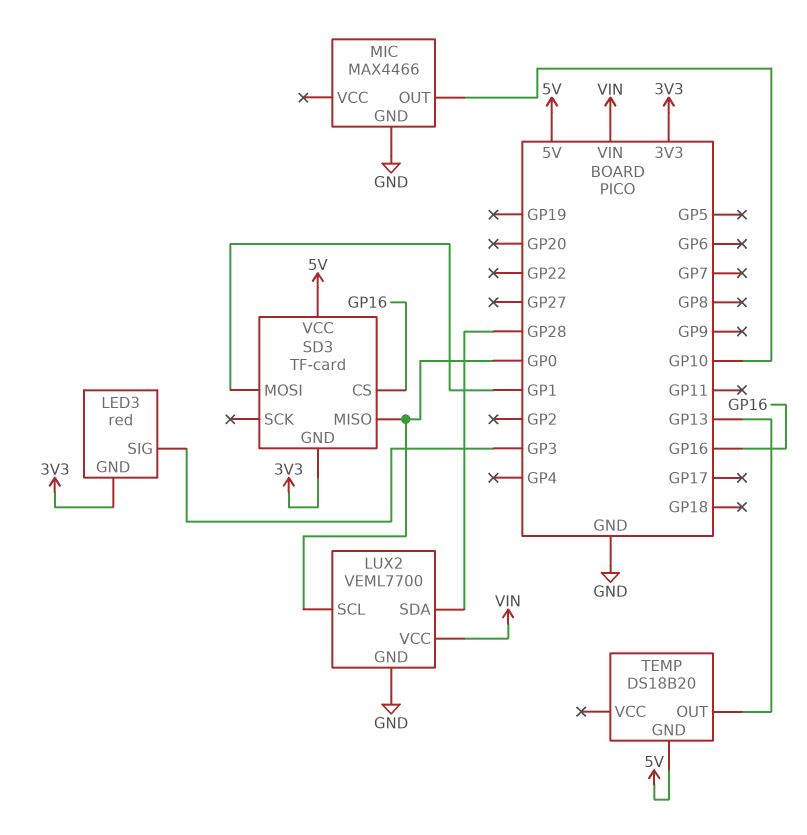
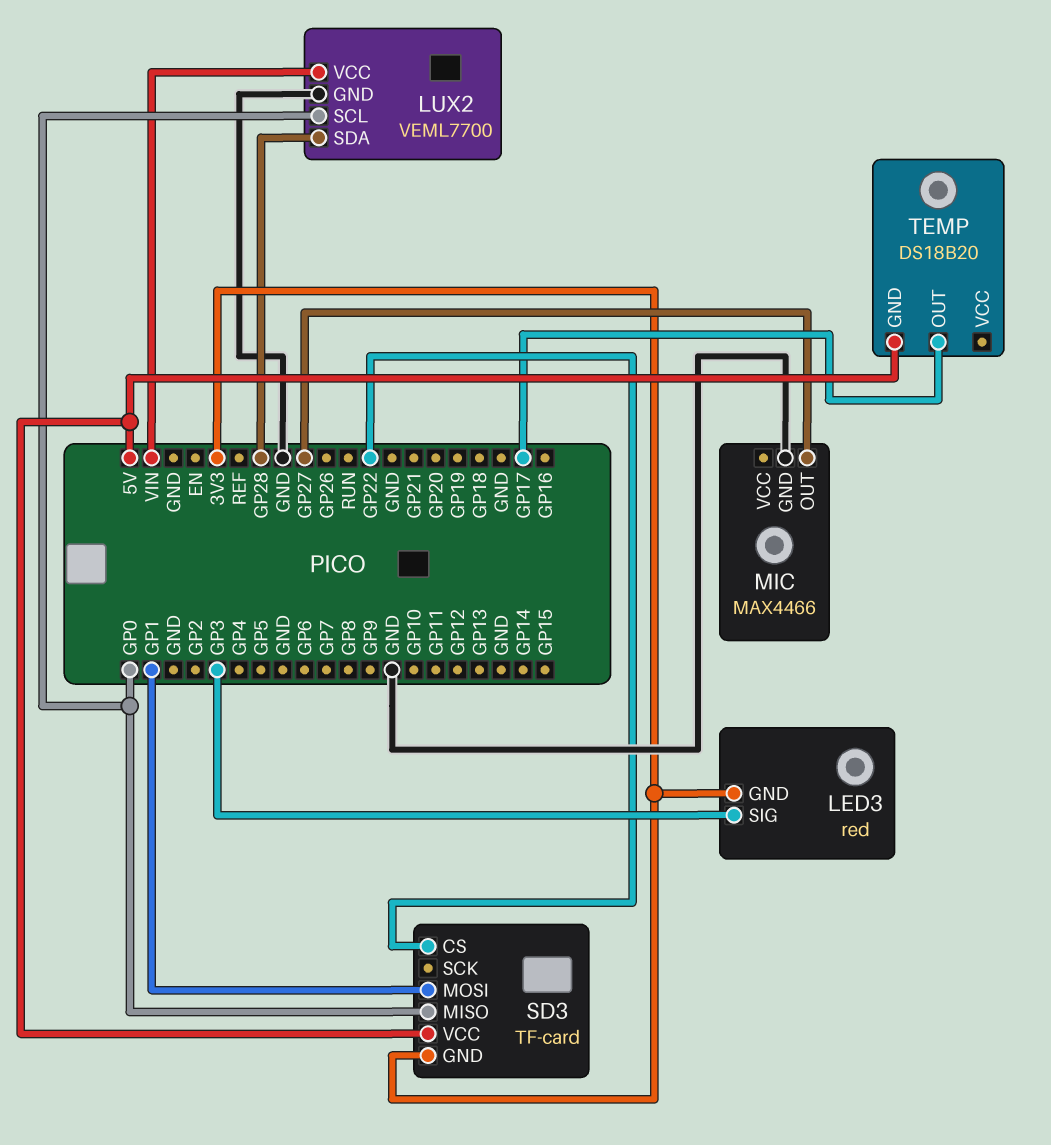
MIC pin OUT: GP10 -> GP27
SD3 pin CS: GP16 -> GP22
TEMP pin OUT: GP13 -> GP17

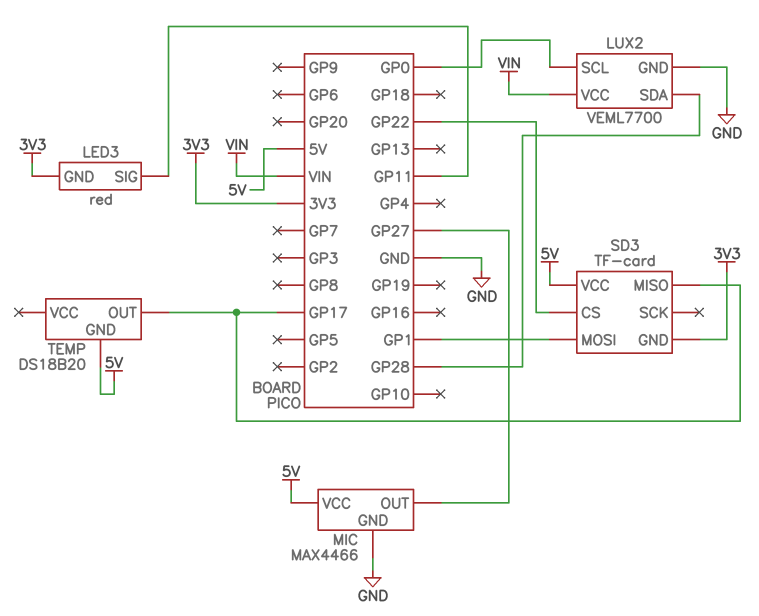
LED3 pin SIG: GP3 -> GP11
MIC pin VCC: none -> 5V
SD3 pin MISO: GP0 -> GP17

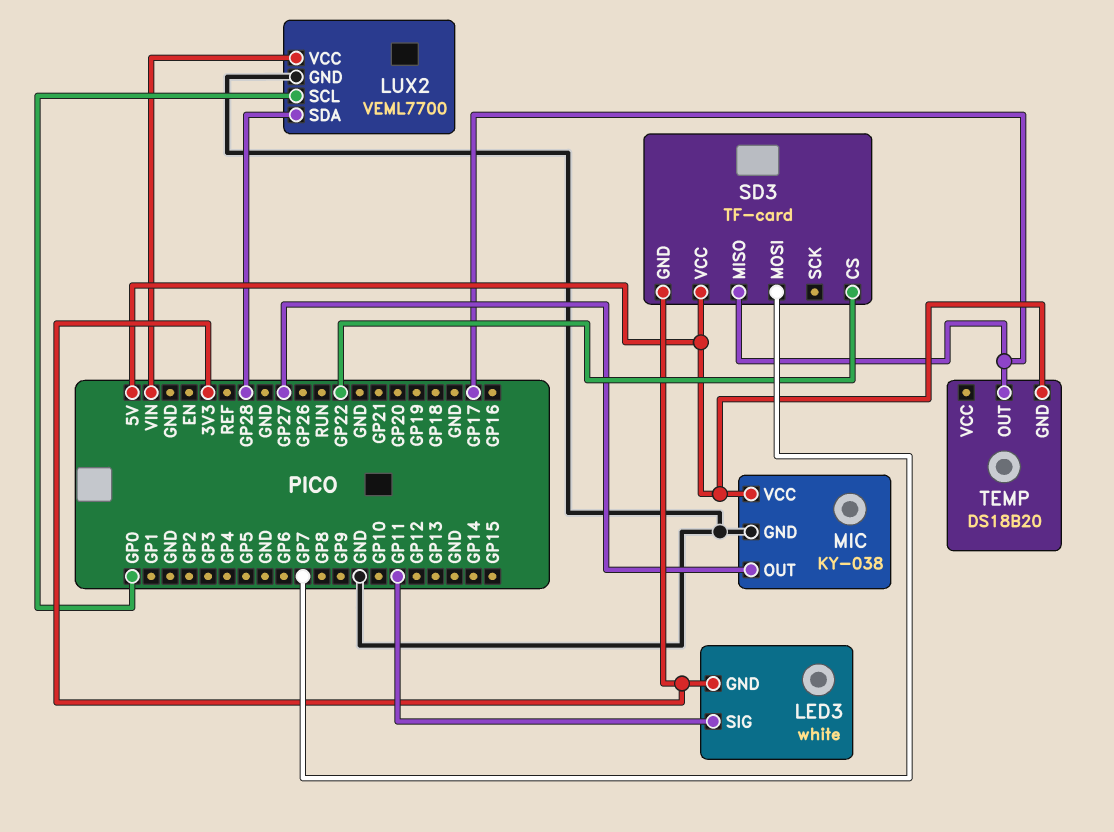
LED3: red -> white
MIC: MAX4466 -> KY-038
SD3 pin MOSI: GP1 -> GP7

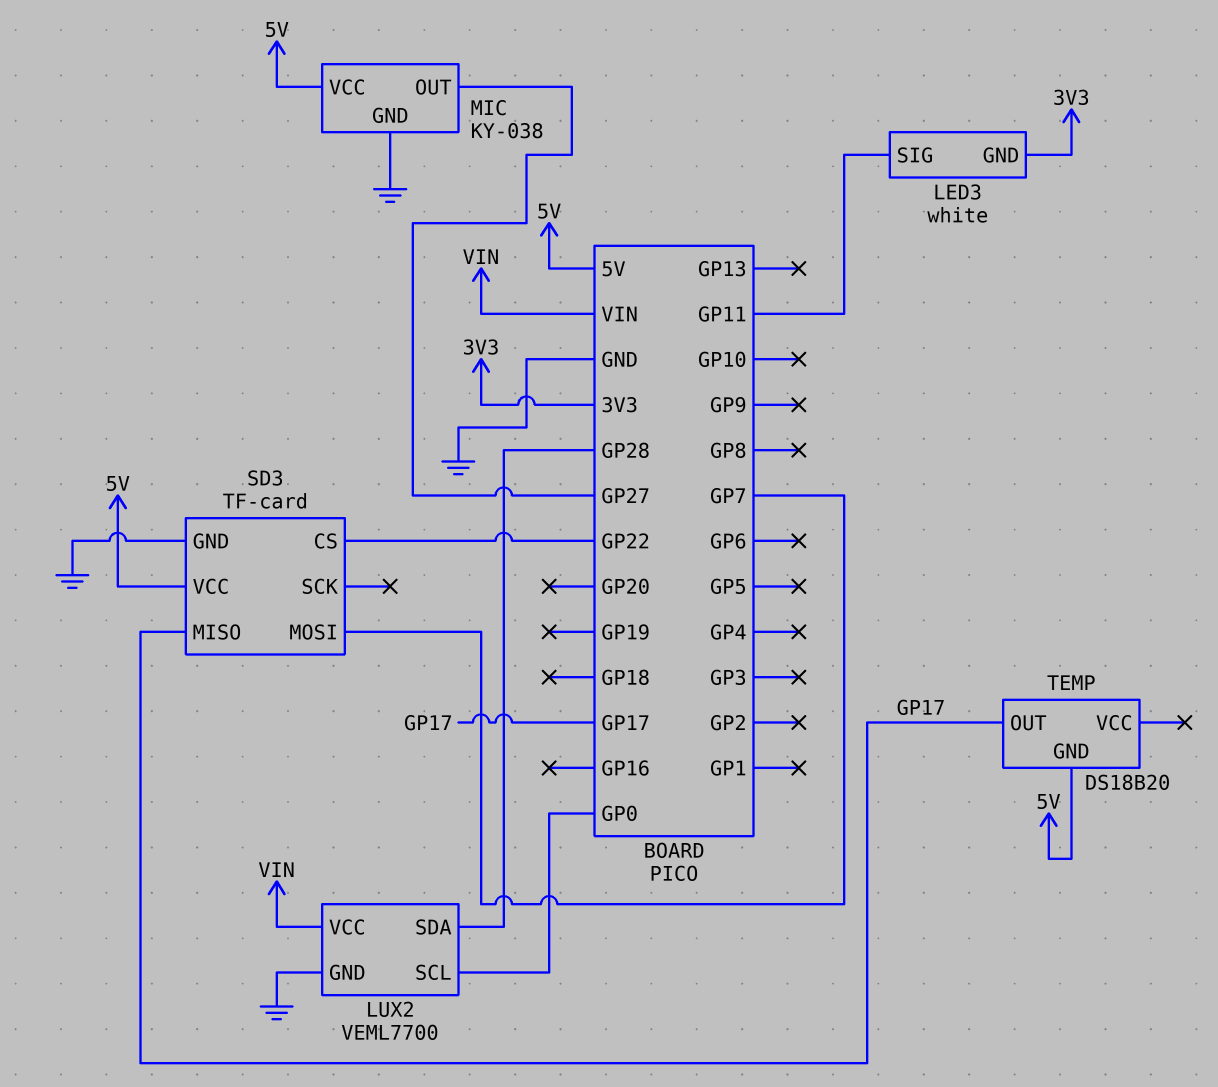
SD3 pin GND: 3V3 -> GND

